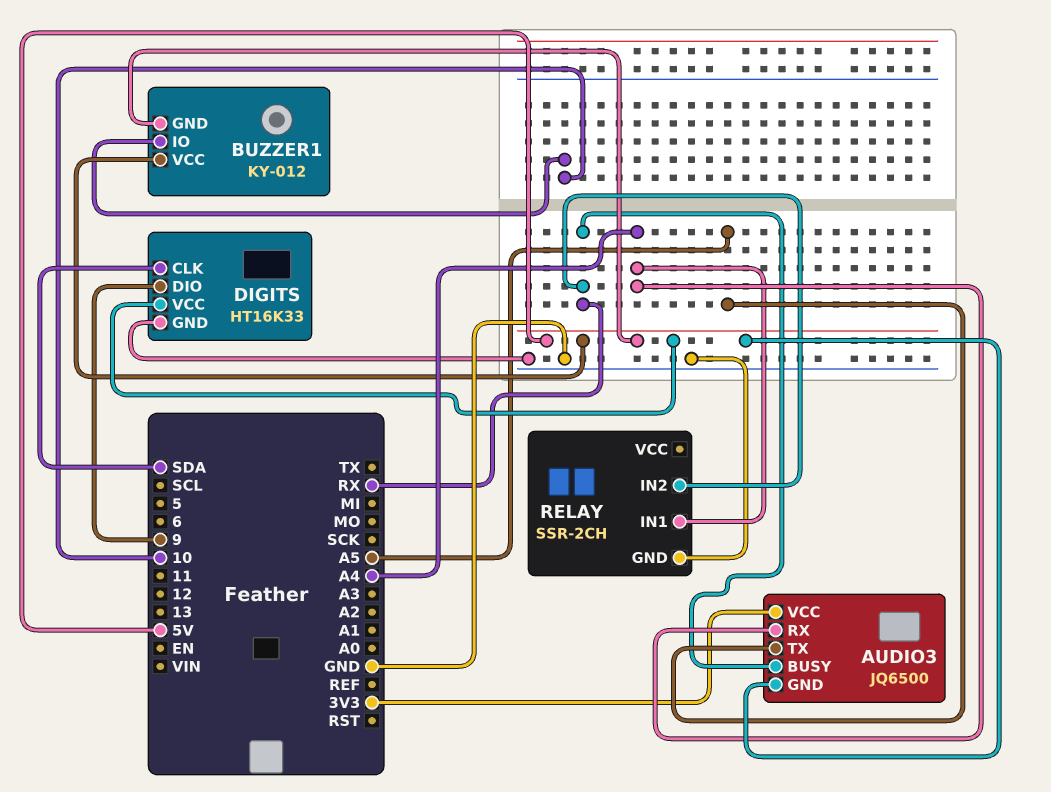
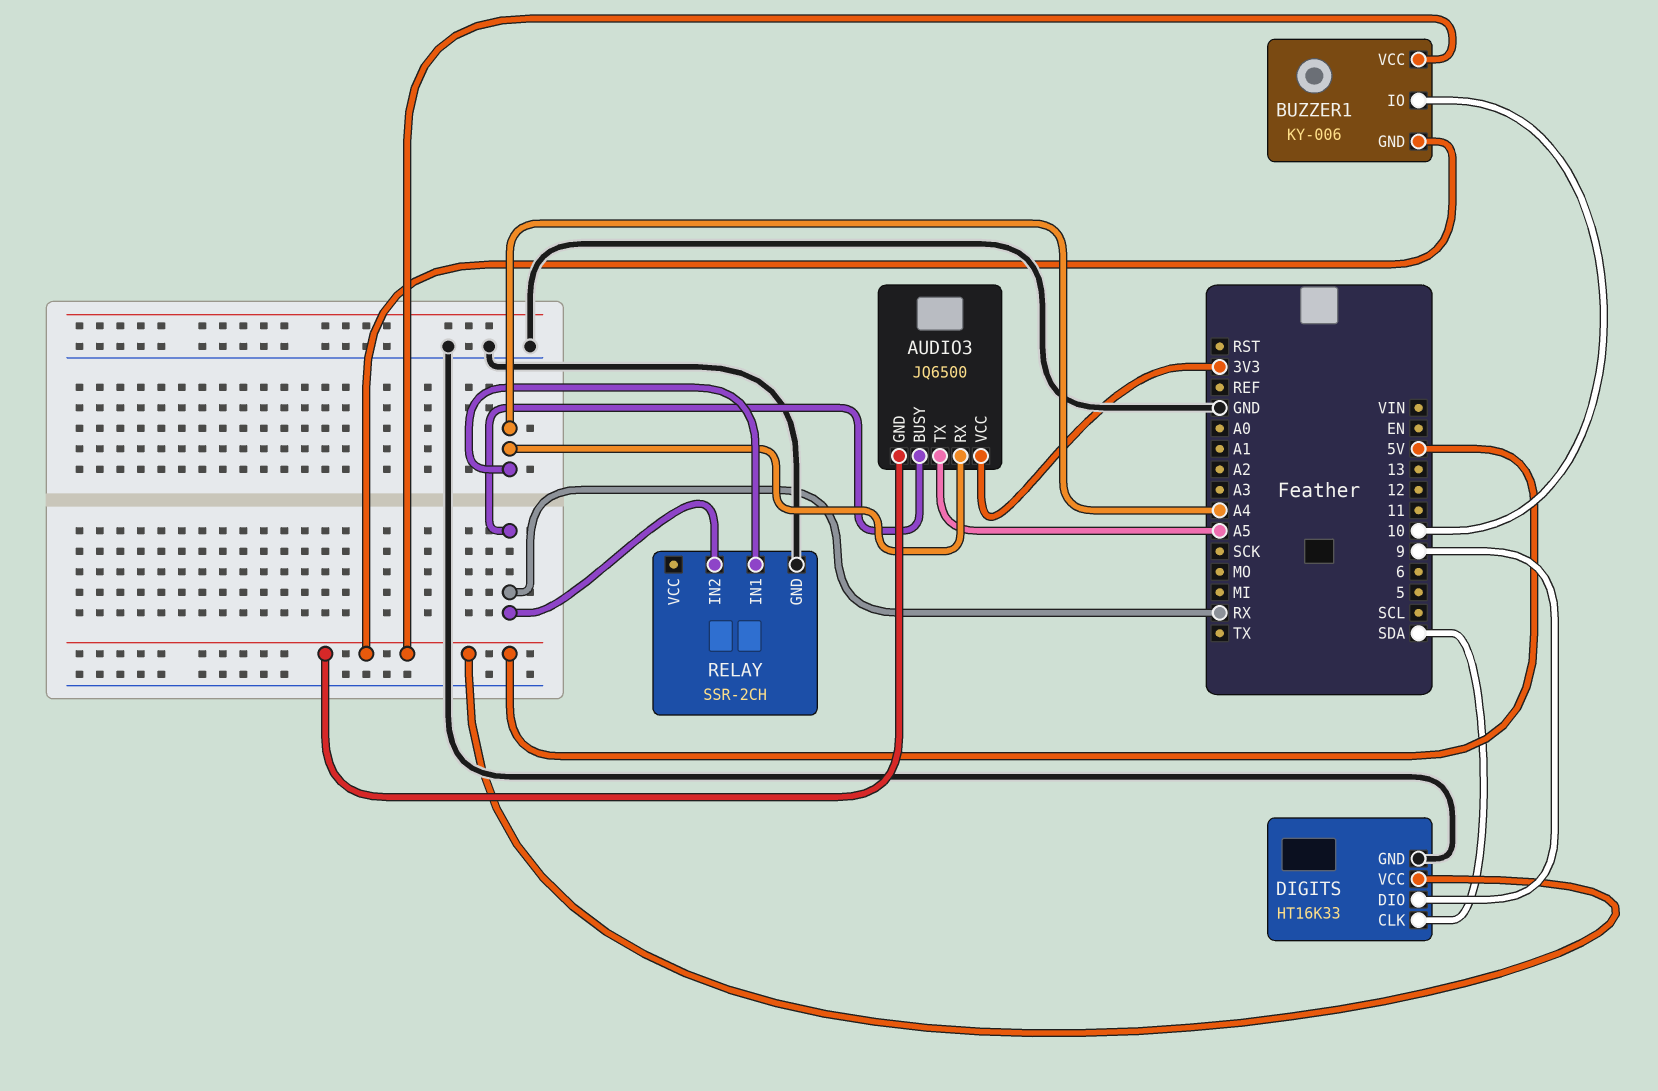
BUZZER1: KY-012 -> KY-006

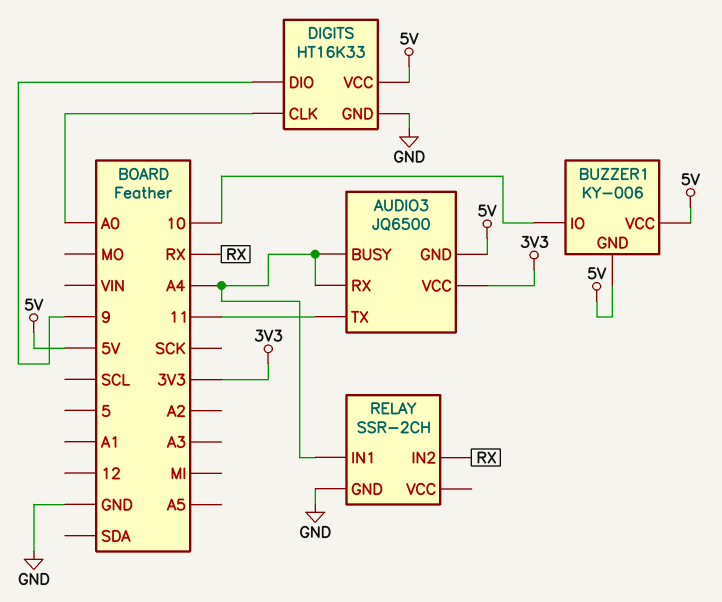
AUDIO3 pin BUSY: RX -> A4
AUDIO3 pin TX: A5 -> 11
DIGITS pin CLK: SDA -> A0

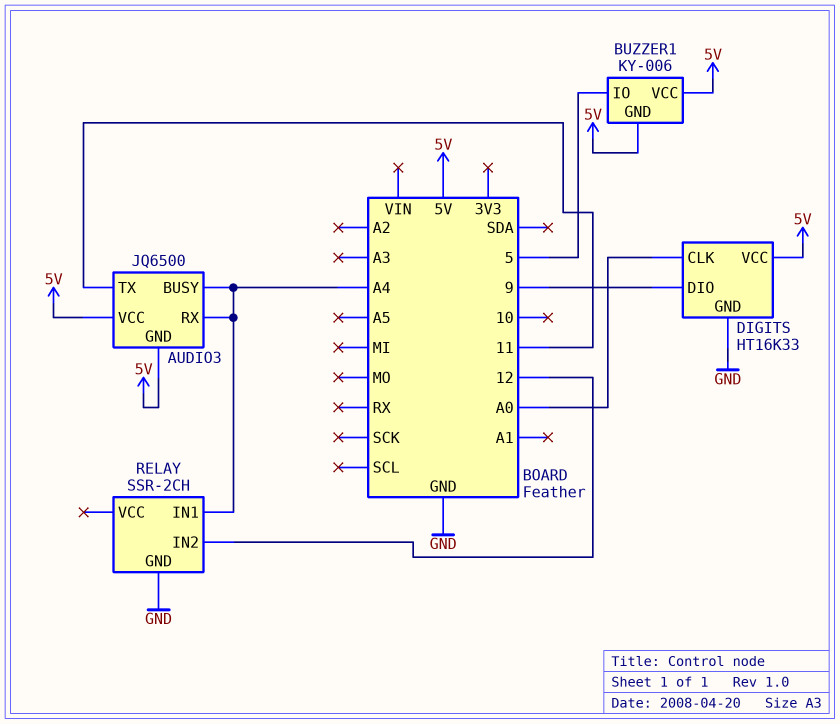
AUDIO3 pin VCC: 3V3 -> 5V
BUZZER1 pin IO: 10 -> 5
RELAY pin IN2: RX -> 12

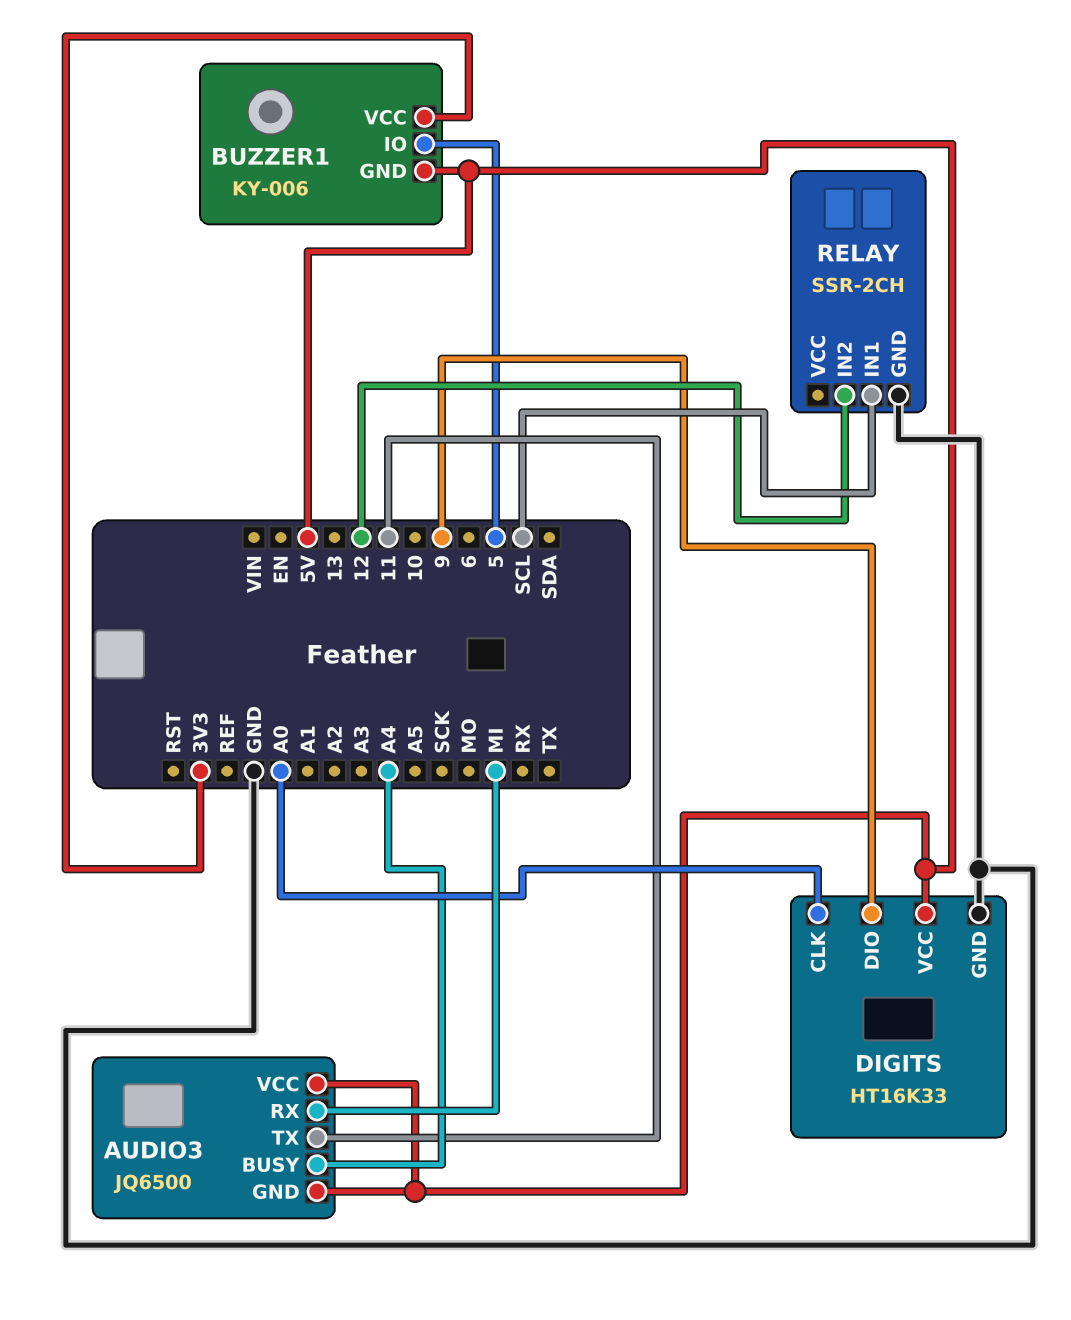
AUDIO3 pin RX: A4 -> MI
BUZZER1 pin VCC: 5V -> 3V3
RELAY pin IN1: A4 -> SCL

